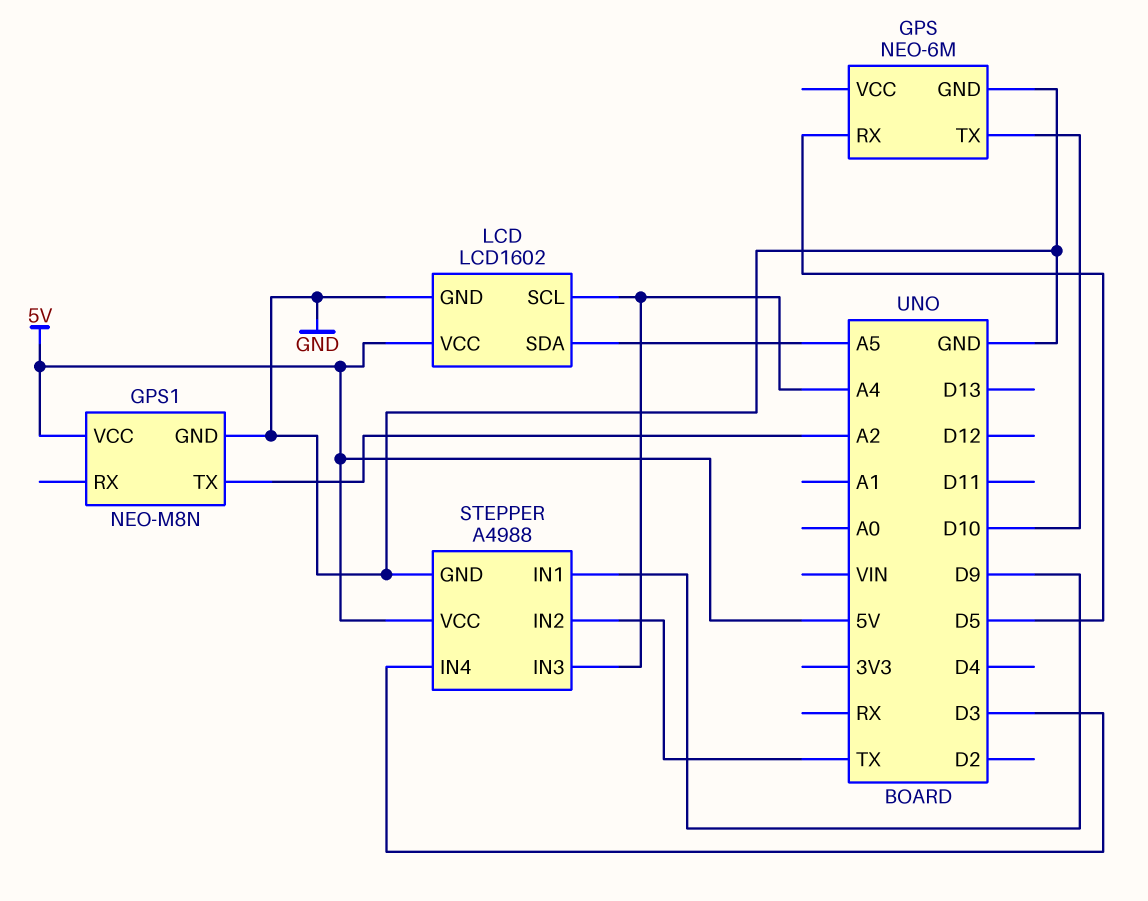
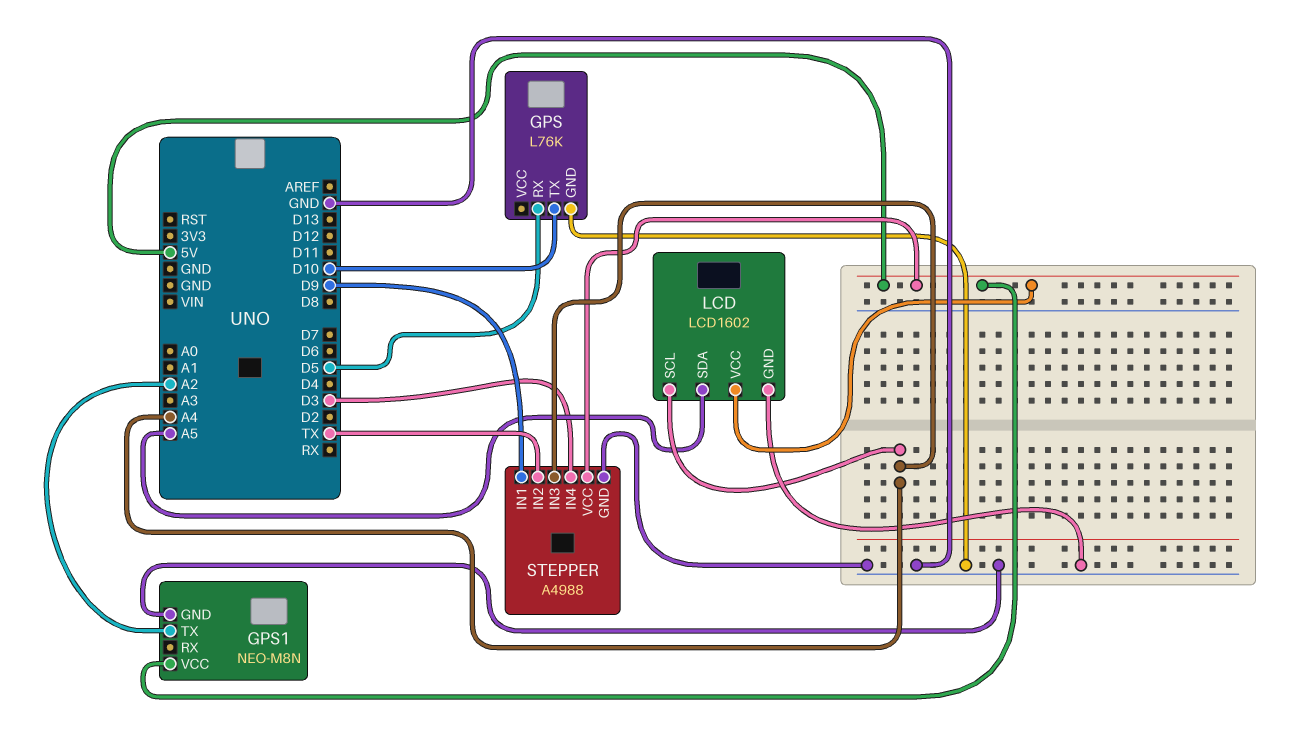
GPS: NEO-6M -> L76K

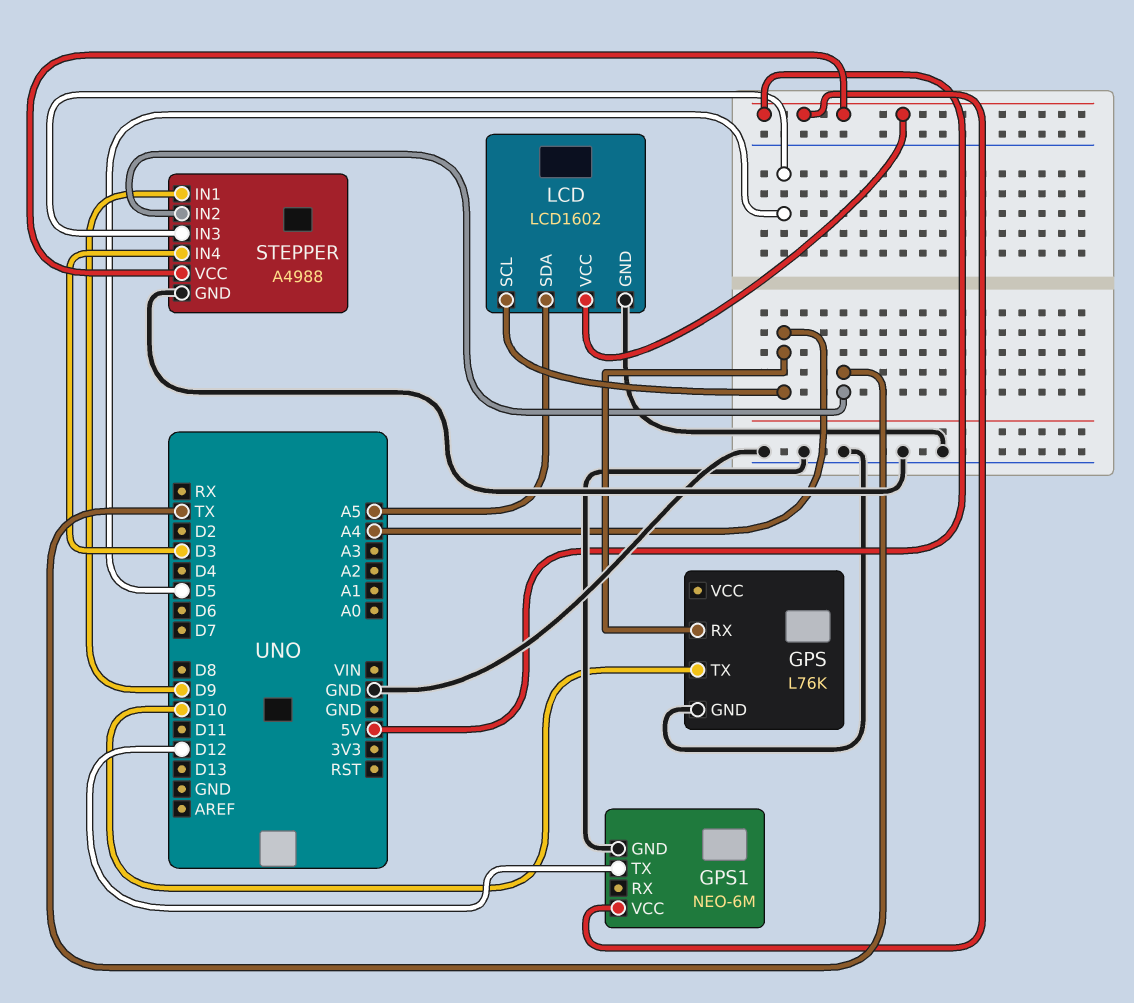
GPS pin RX: D5 -> A4
GPS1: NEO-M8N -> NEO-6M
GPS1 pin TX: A2 -> D12
STEPPER pin IN3: A4 -> D5

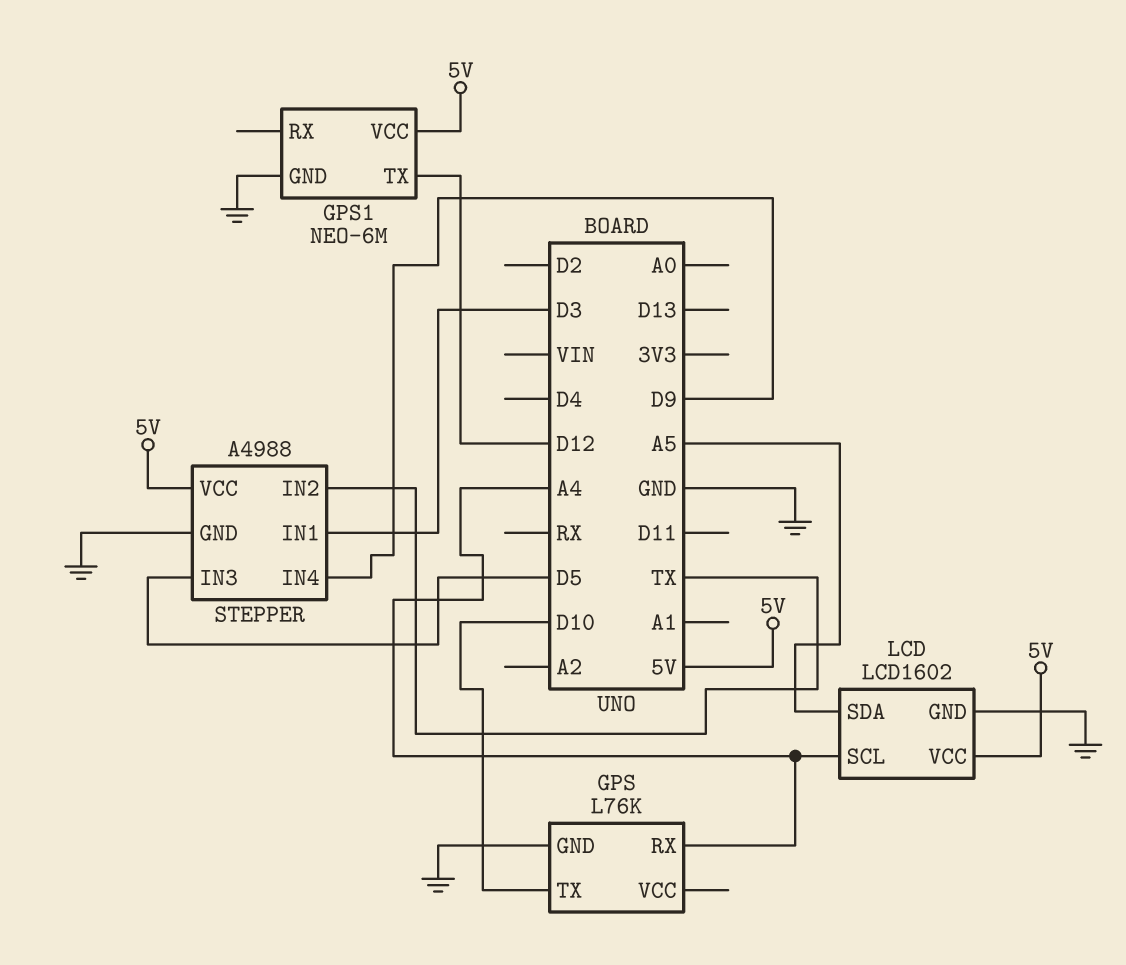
STEPPER pin IN1: D9 -> D3
STEPPER pin IN4: D3 -> D9

